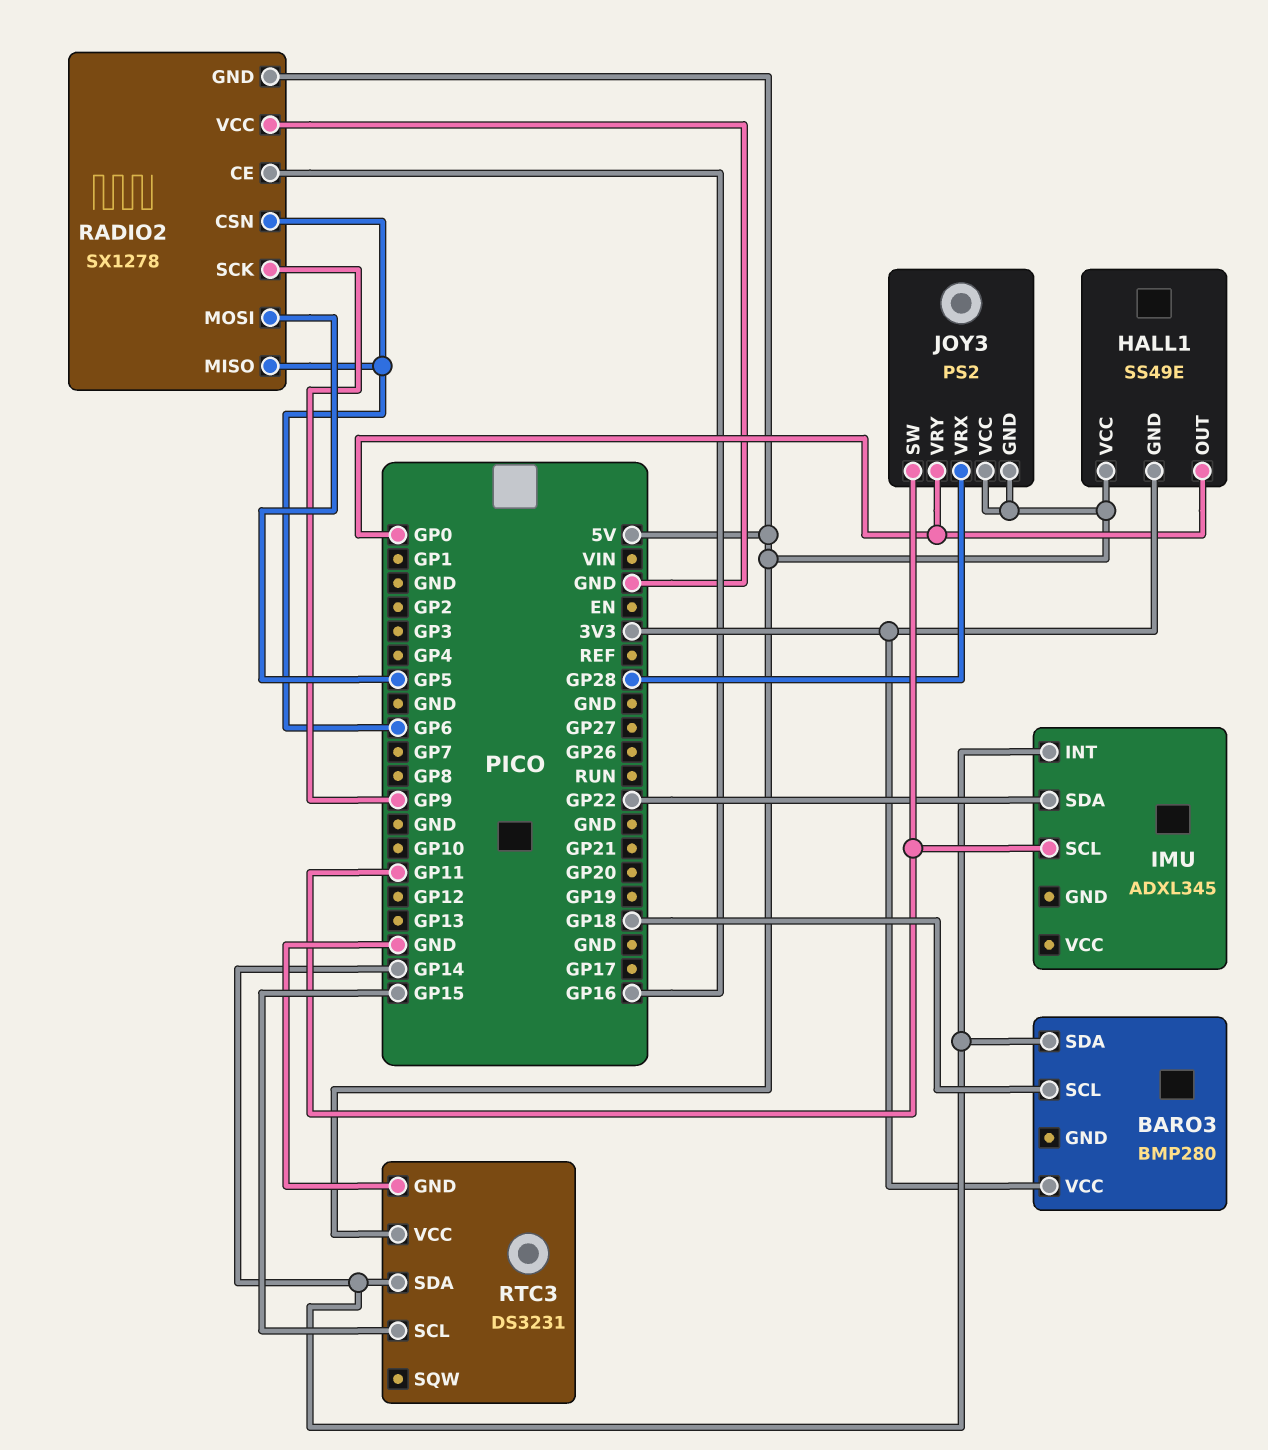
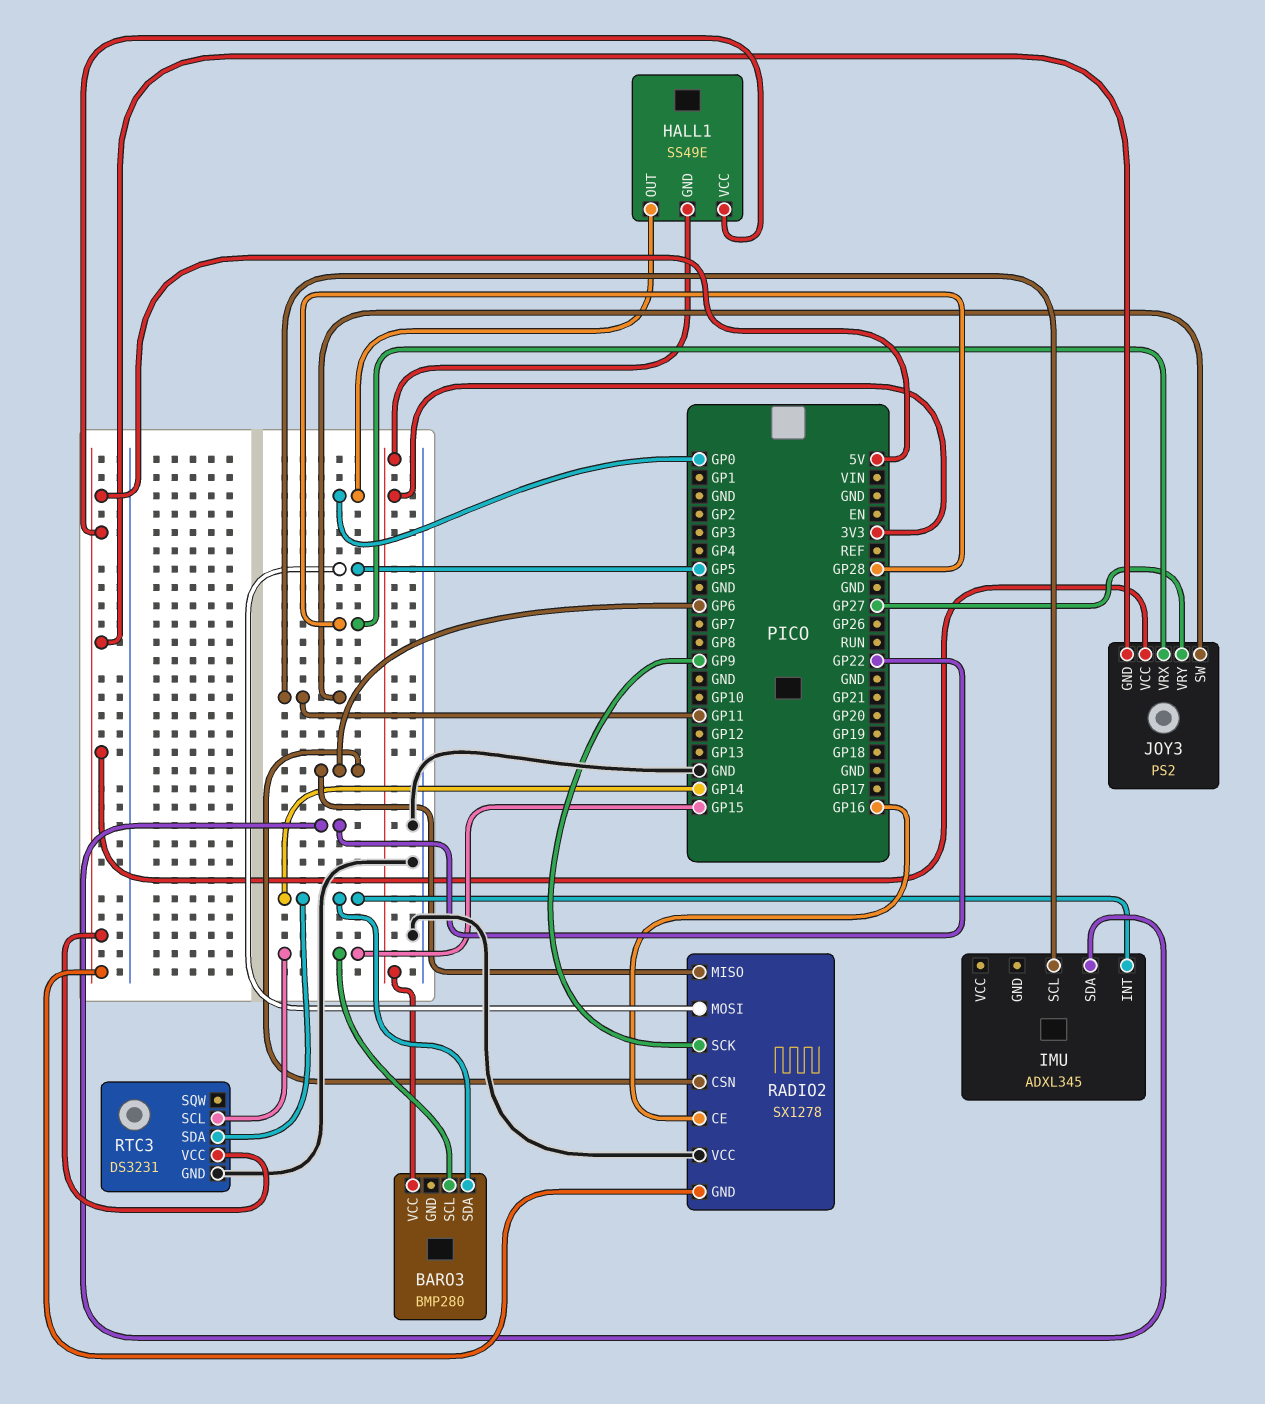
BARO3 pin SCL: GP18 -> GP15
JOY3 pin VRY: GP0 -> GP27

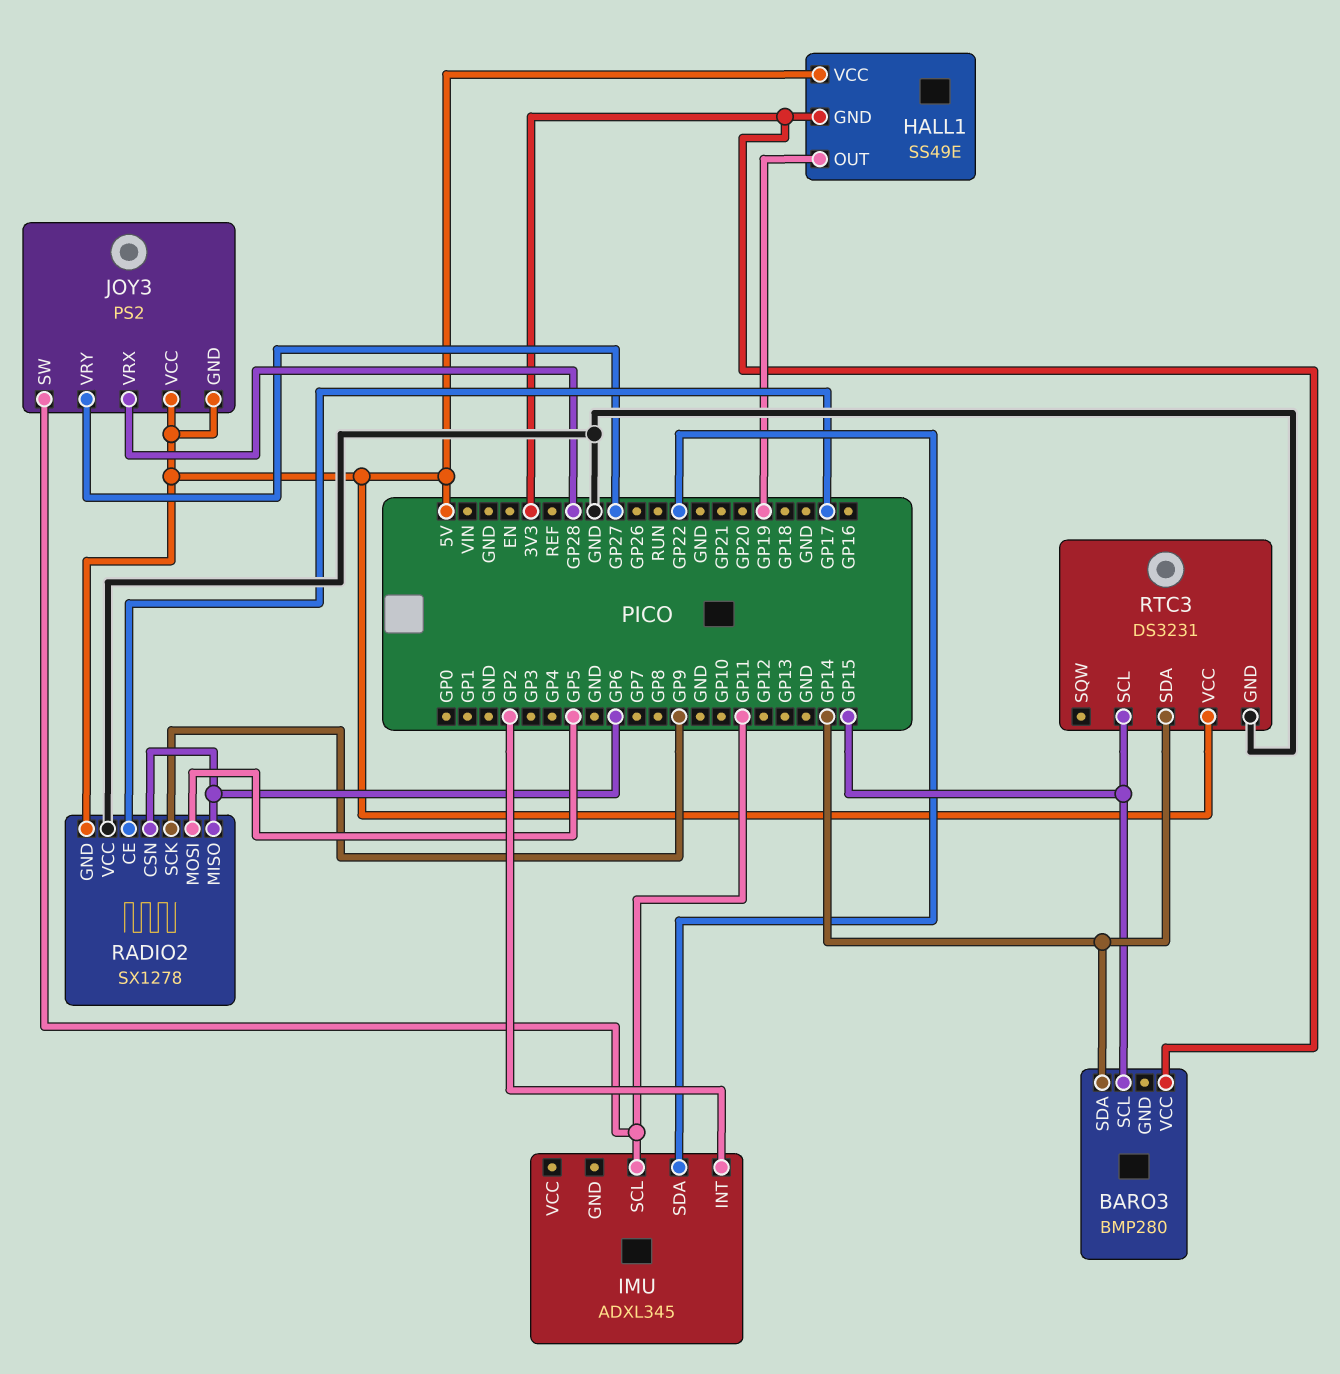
HALL1 pin OUT: GP0 -> GP19
IMU pin INT: GP14 -> GP2
RADIO2 pin CE: GP16 -> GP17

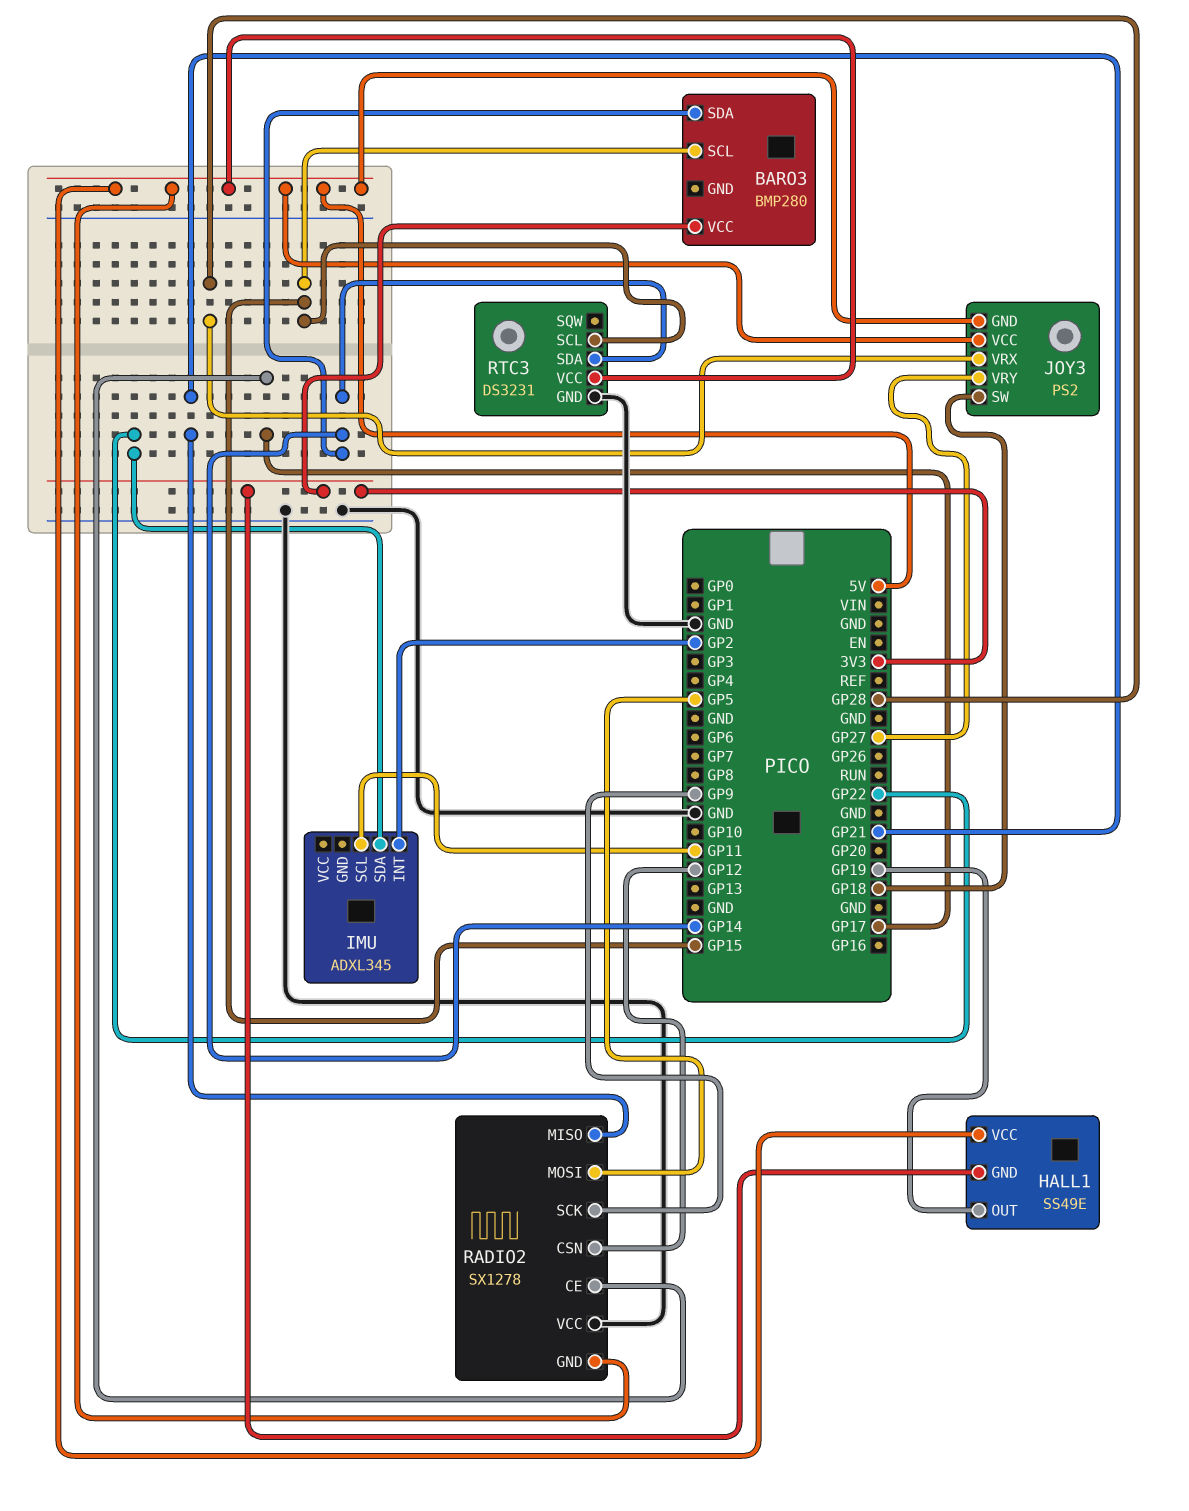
JOY3 pin SW: GP11 -> GP18
RADIO2 pin CSN: GP6 -> GP12
RADIO2 pin MISO: GP6 -> GP21

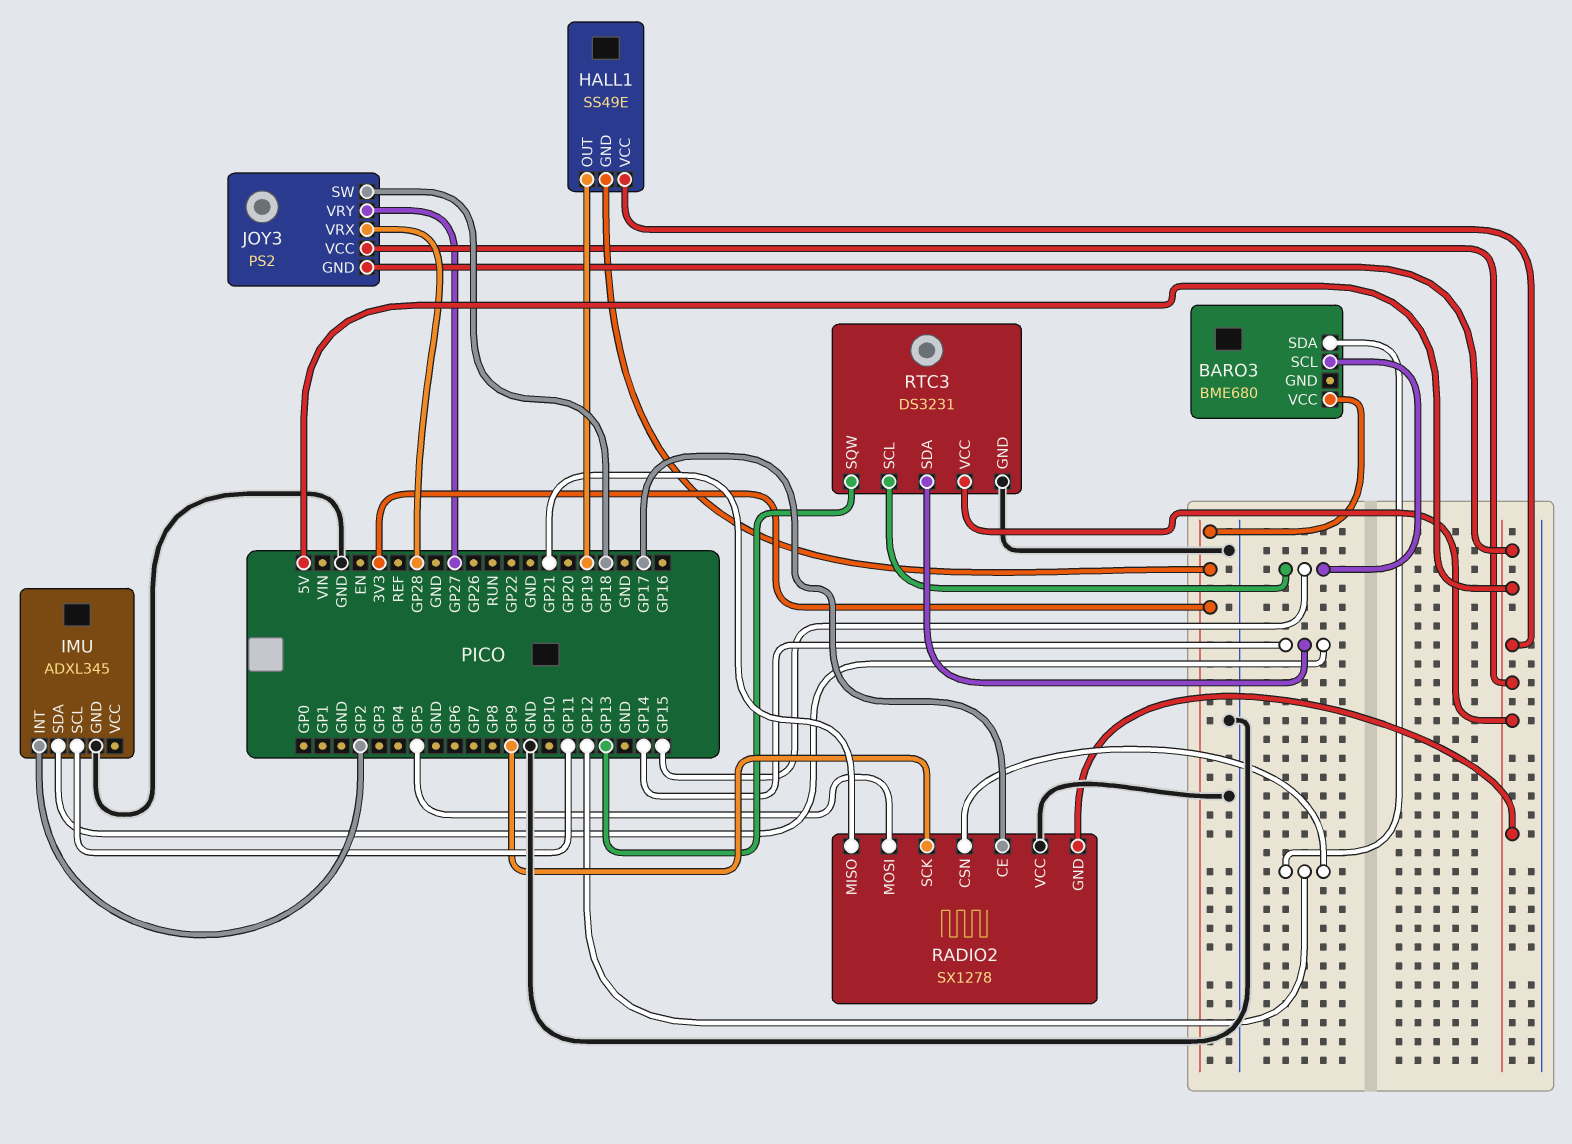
BARO3: BMP280 -> BME680
BARO3 pin SDA: GP14 -> GP12
IMU pin GND: none -> GND
IMU pin SDA: GP22 -> GP14
RTC3 pin SQW: none -> GP13

